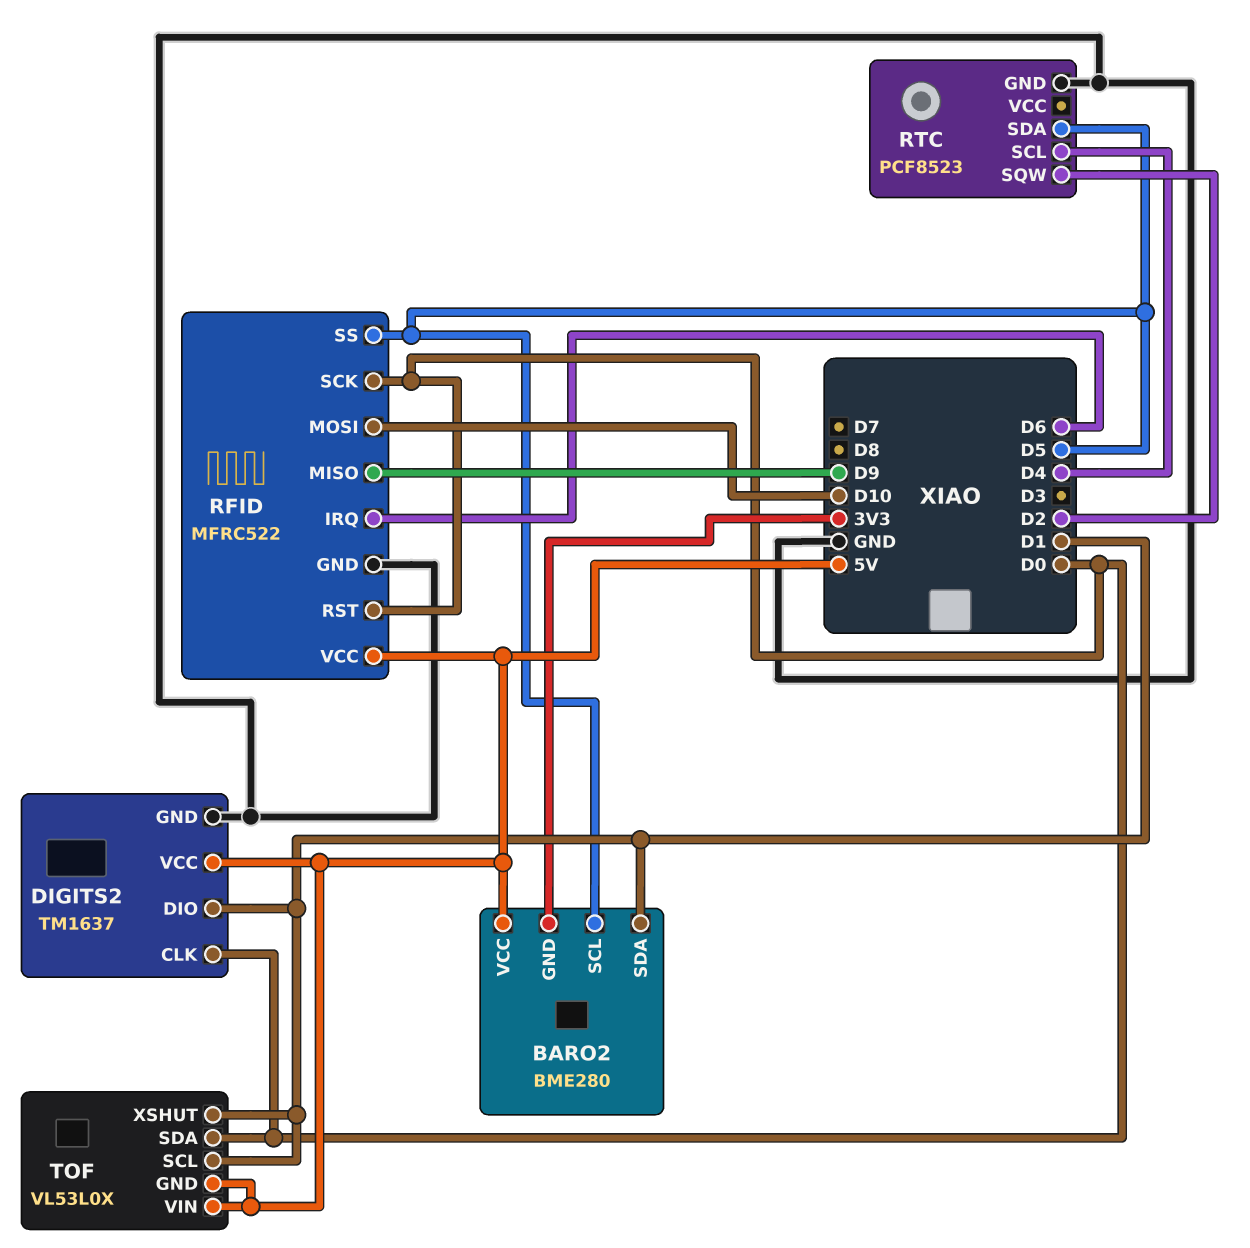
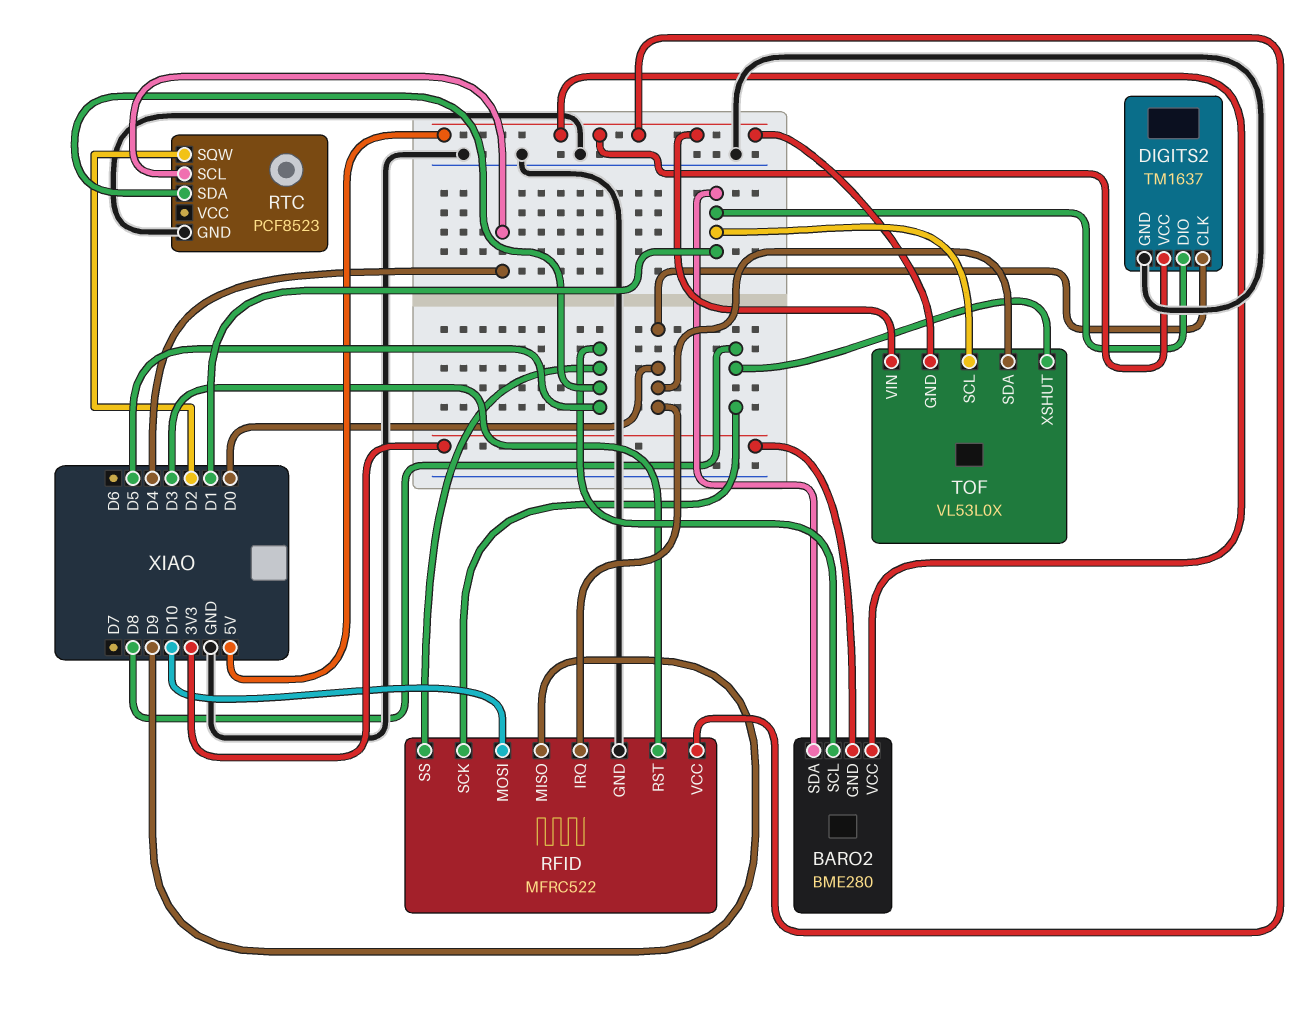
RFID pin IRQ: D6 -> D0
RFID pin RST: D0 -> D3
RFID pin SCK: D0 -> D8
TOF pin XSHUT: D1 -> D8

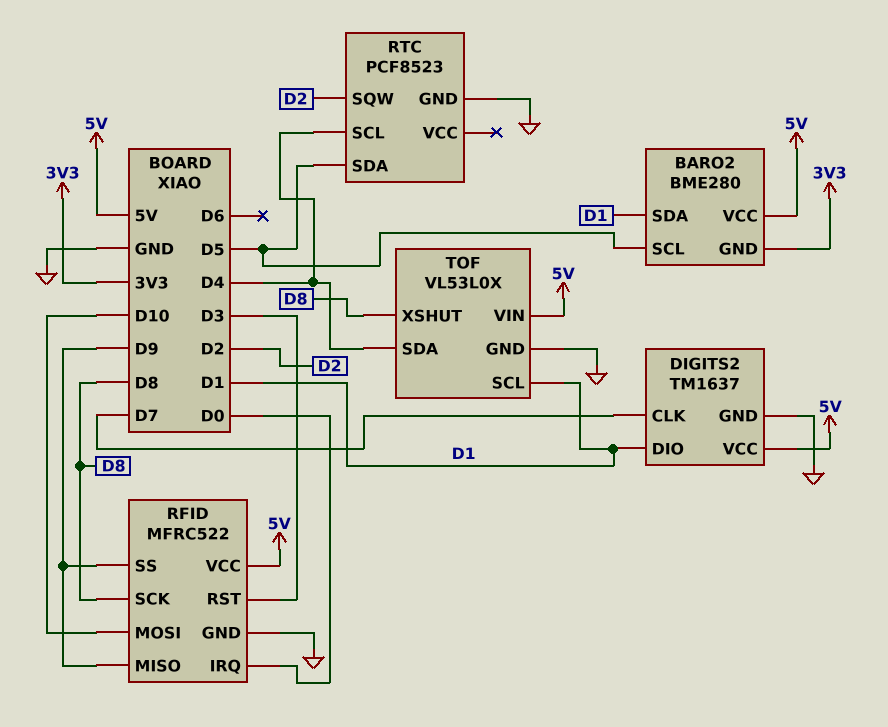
DIGITS2 pin CLK: D0 -> D7
RFID pin SS: D5 -> D9
TOF pin GND: 5V -> GND
TOF pin SDA: D0 -> D4

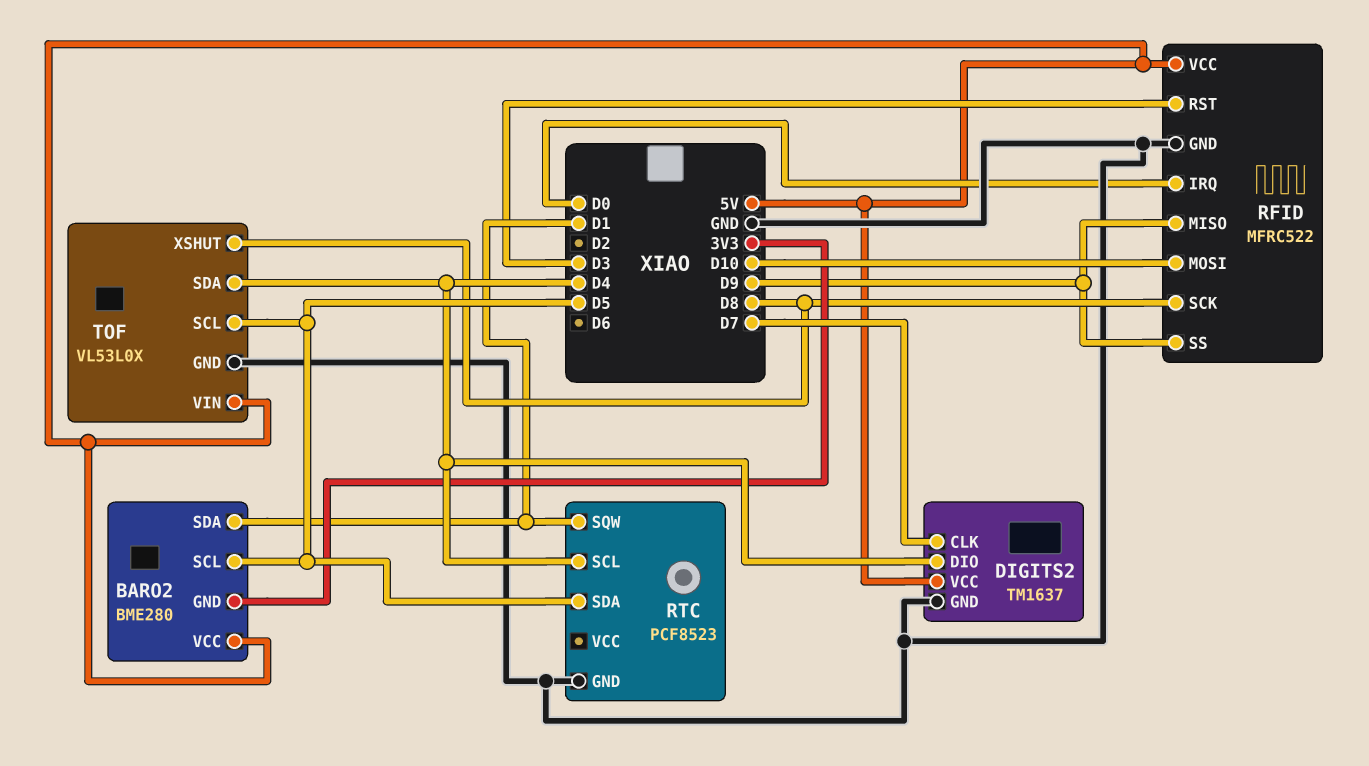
DIGITS2 pin DIO: D1 -> D4
RTC pin SQW: D2 -> D1
TOF pin SCL: D1 -> D5

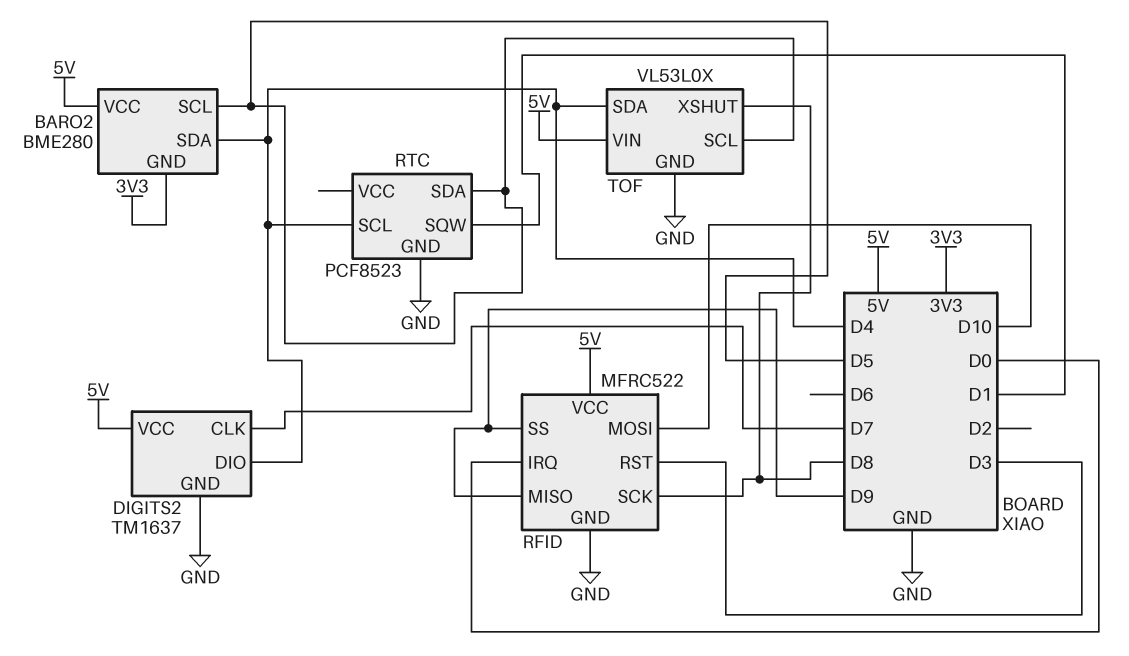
BARO2 pin SDA: D1 -> D4

